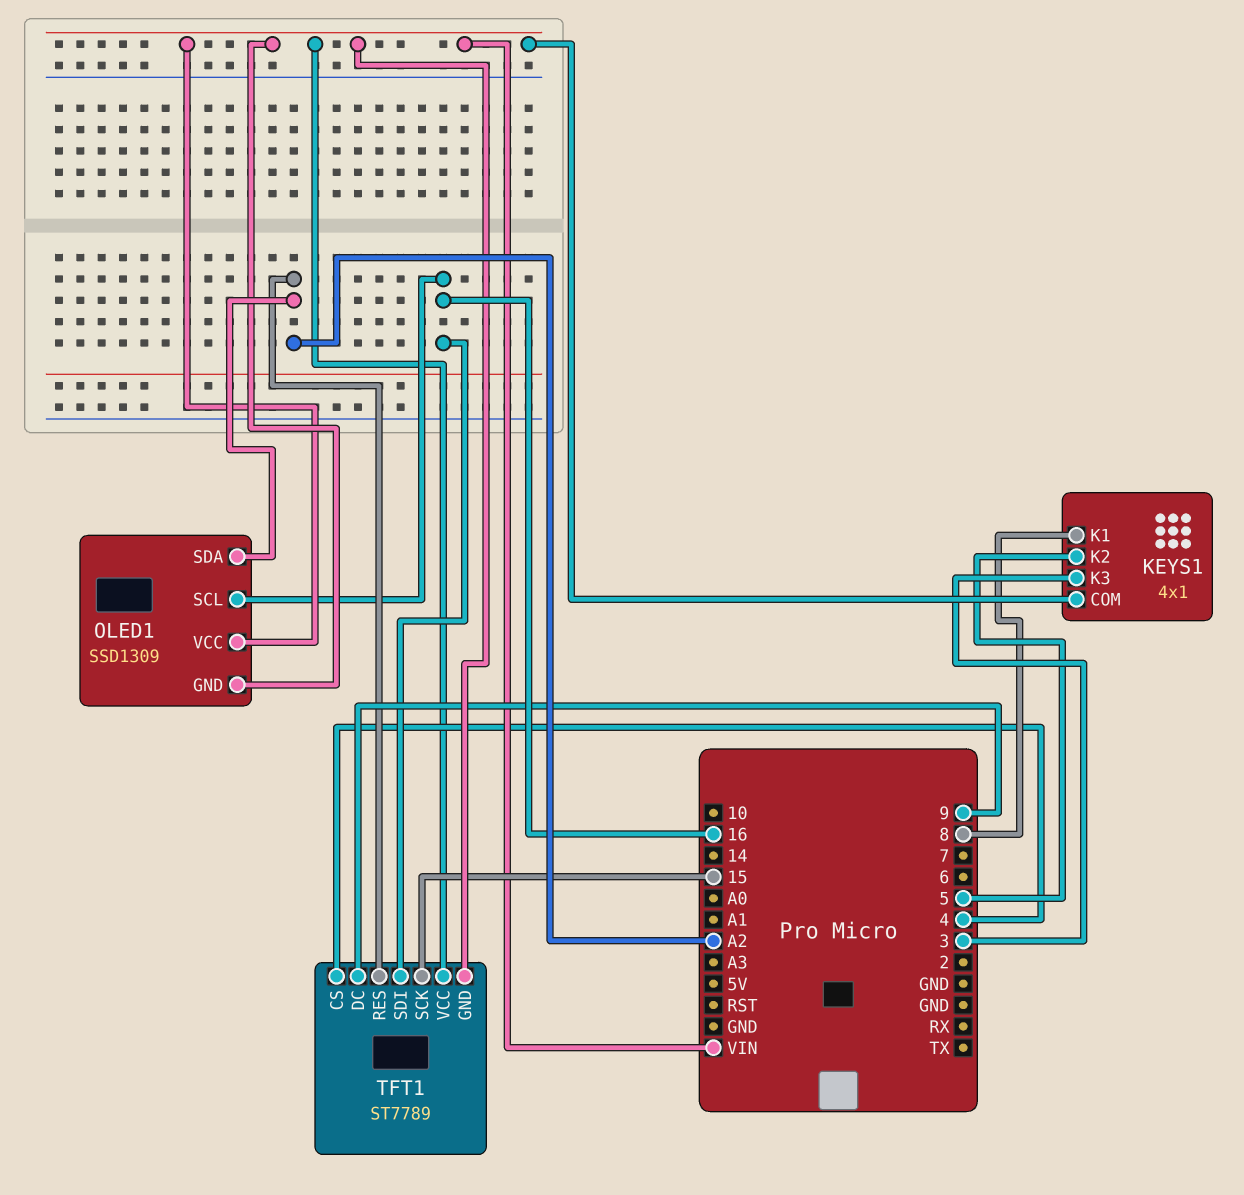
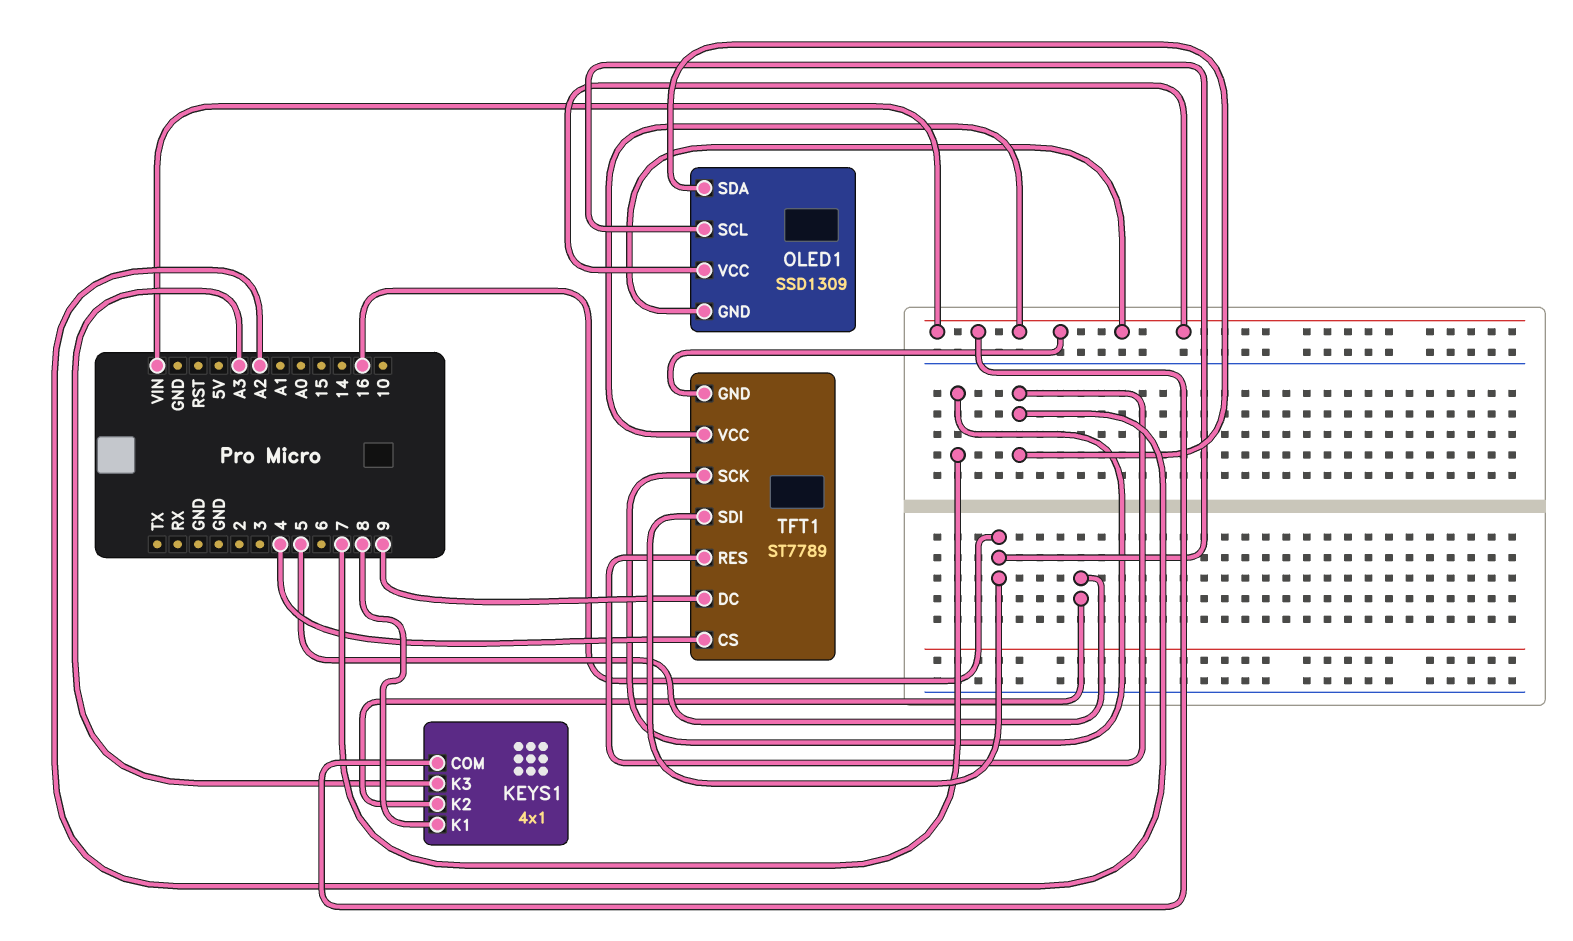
KEYS1 pin K3: 3 -> A3
TFT1 pin SCK: 15 -> 7

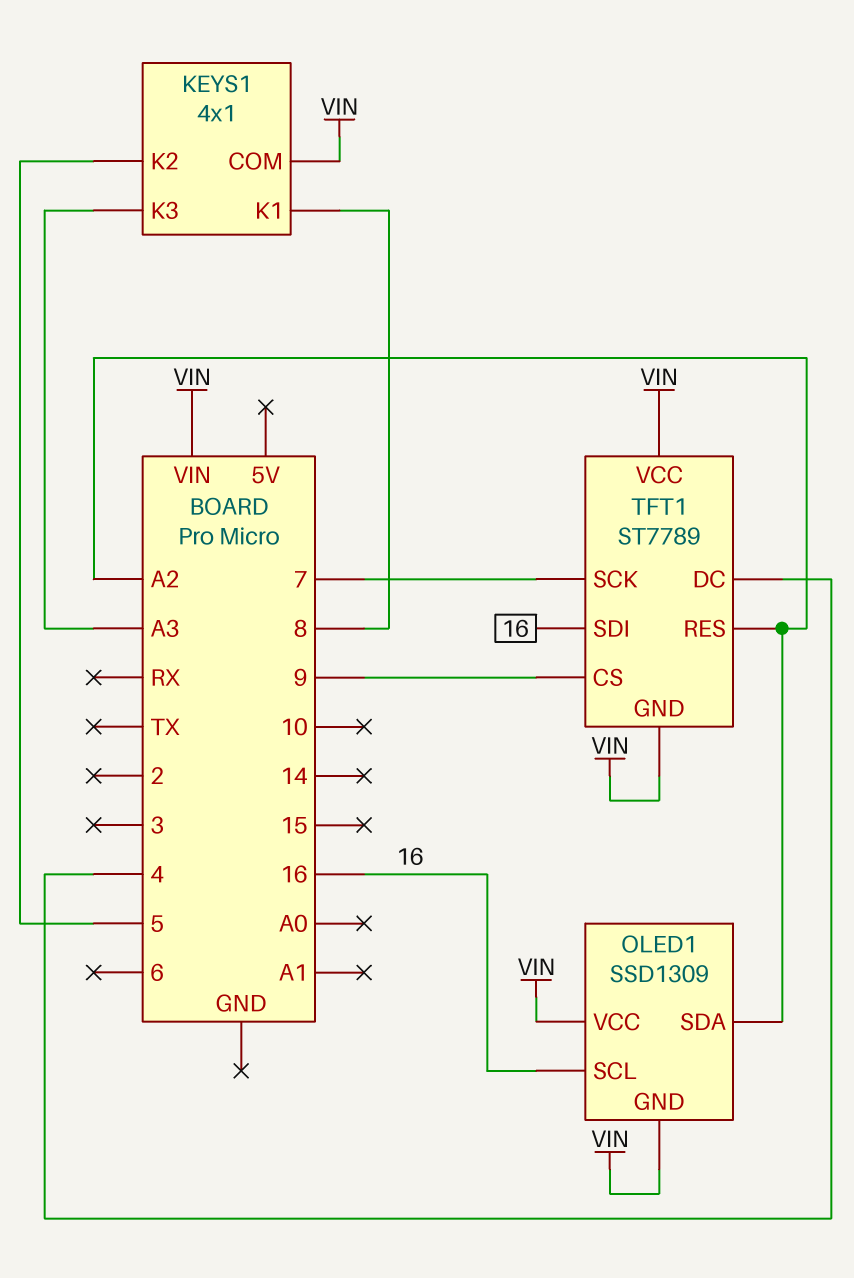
TFT1 pin CS: 4 -> 9
TFT1 pin DC: 9 -> 4

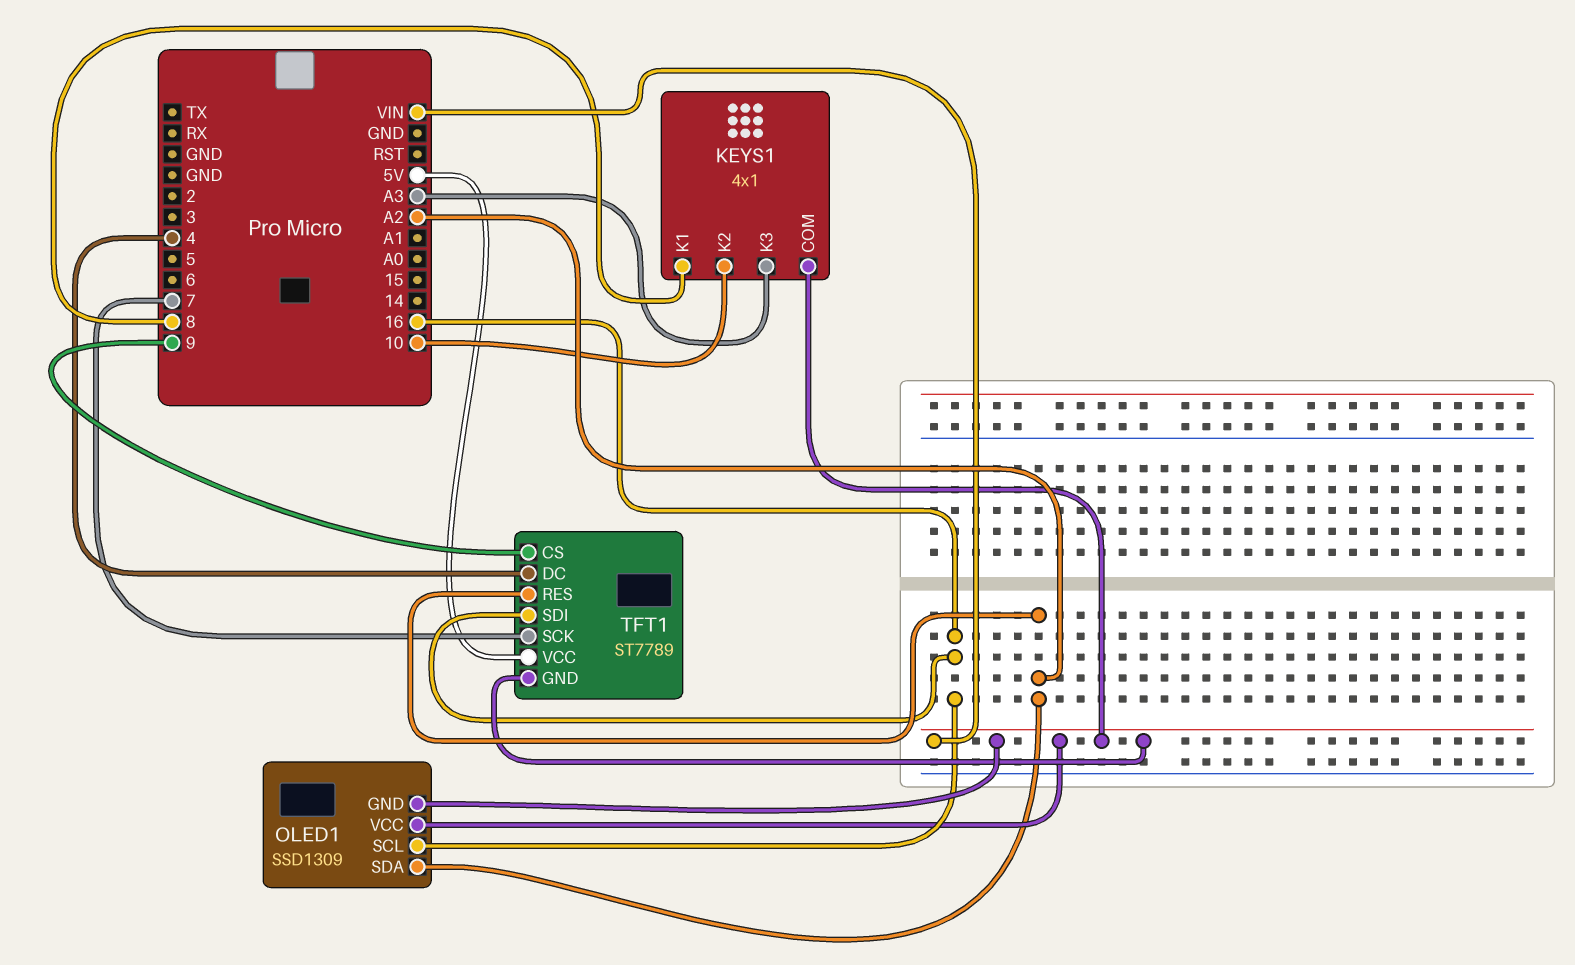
KEYS1 pin K2: 5 -> 10
TFT1 pin VCC: VIN -> 5V

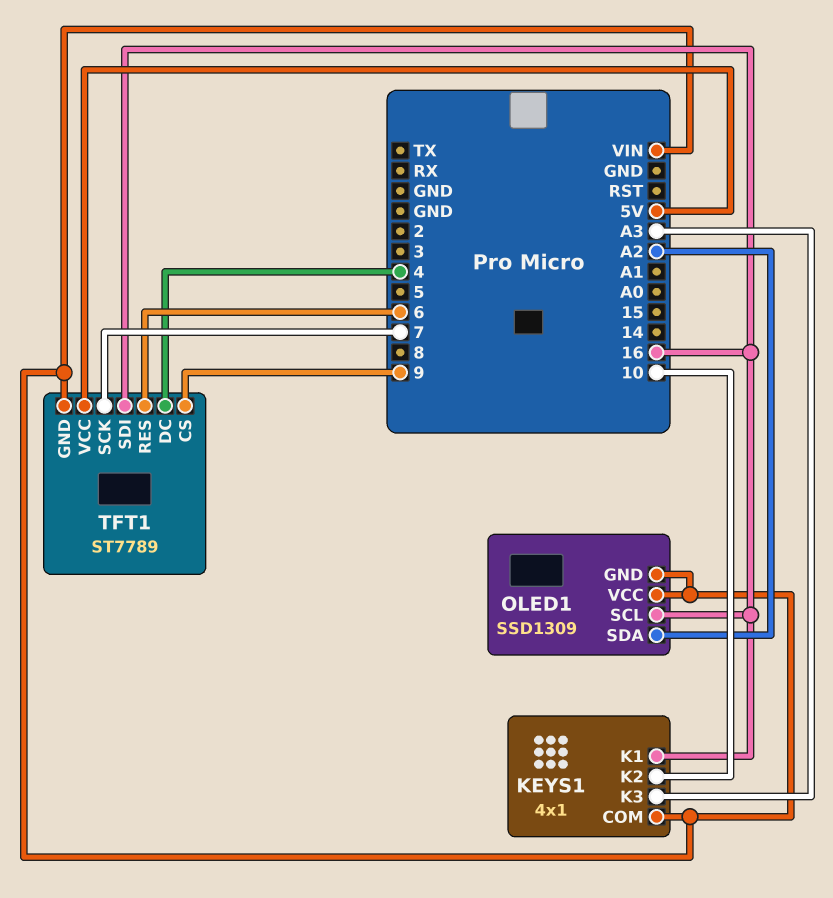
KEYS1 pin K1: 8 -> 16
TFT1 pin RES: A2 -> 6

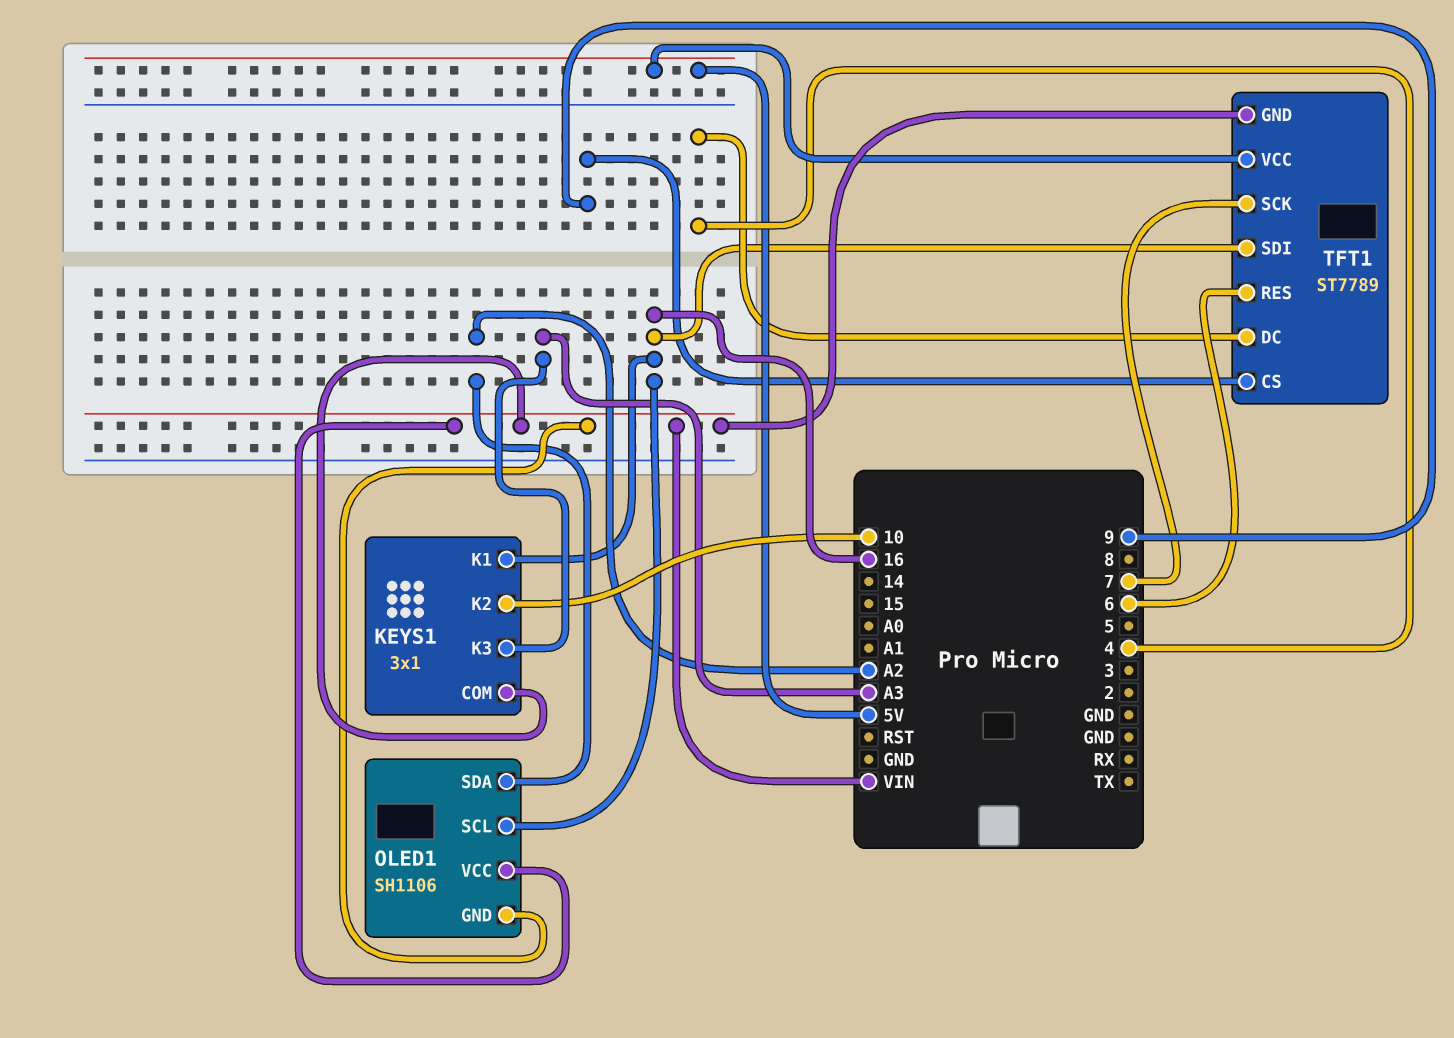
KEYS1: 4x1 -> 3x1
OLED1: SSD1309 -> SH1106

